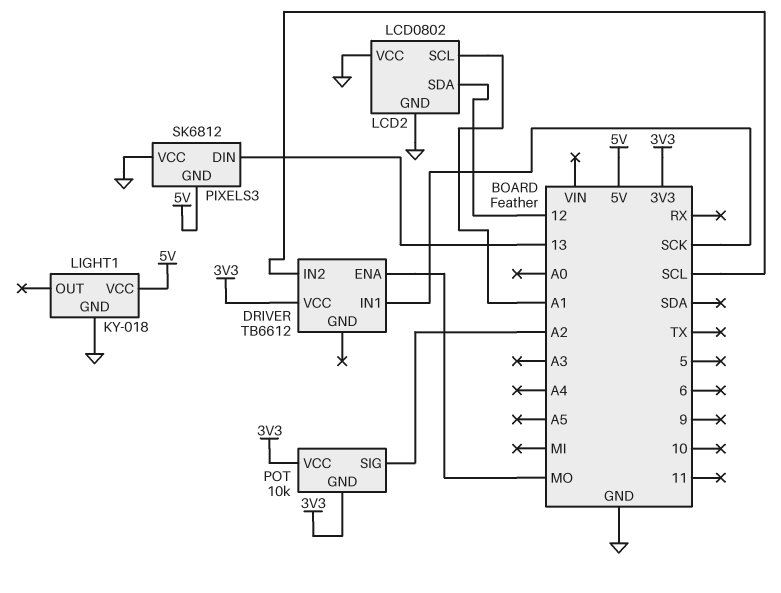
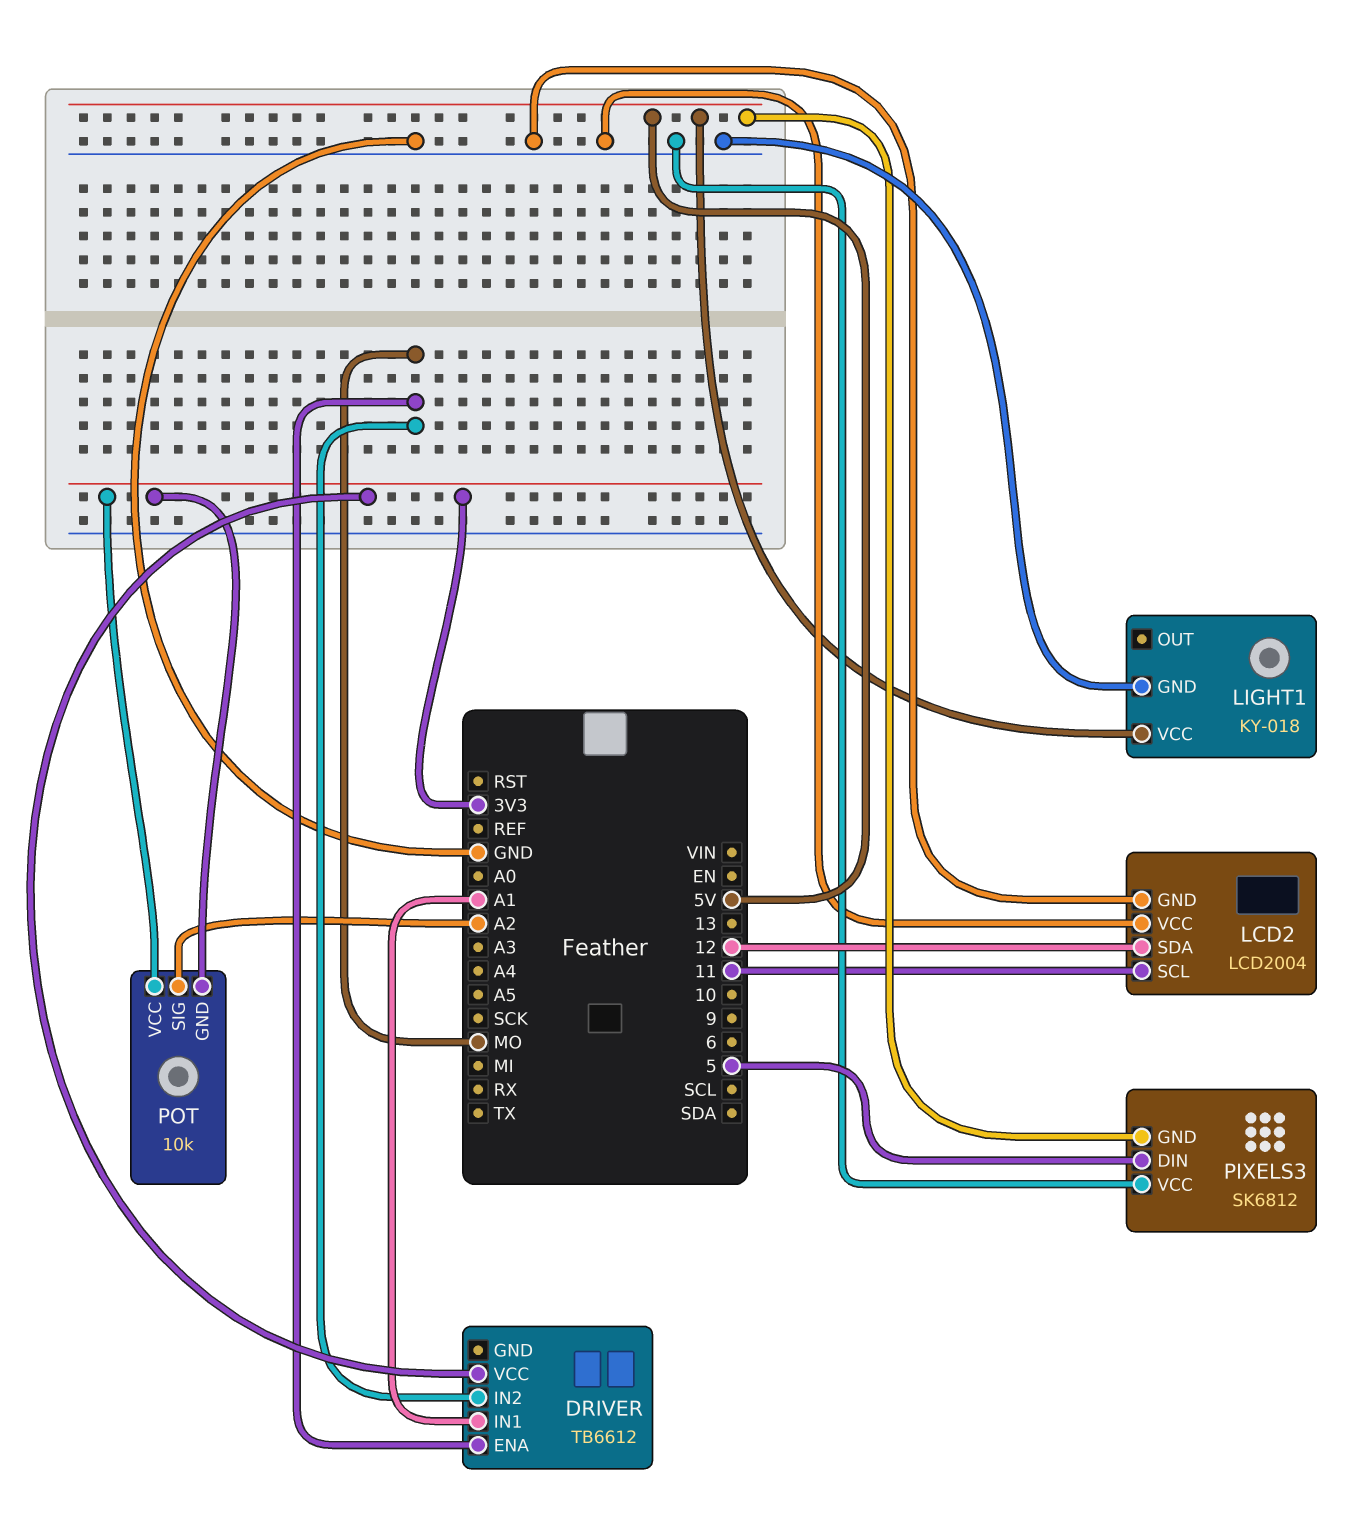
DRIVER pin IN1: SCK -> A1
DRIVER pin IN2: SCL -> MO
LCD2: LCD0802 -> LCD2004
LCD2 pin SCL: A1 -> 11
PIXELS3 pin DIN: 13 -> 5

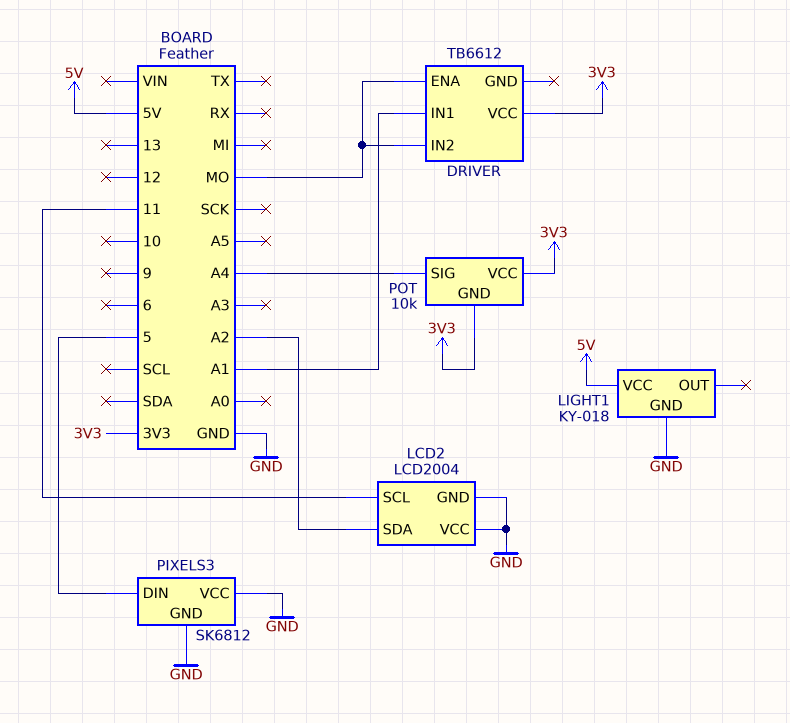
LCD2 pin SDA: 12 -> A2
PIXELS3 pin GND: 5V -> GND
POT pin SIG: A2 -> A4

